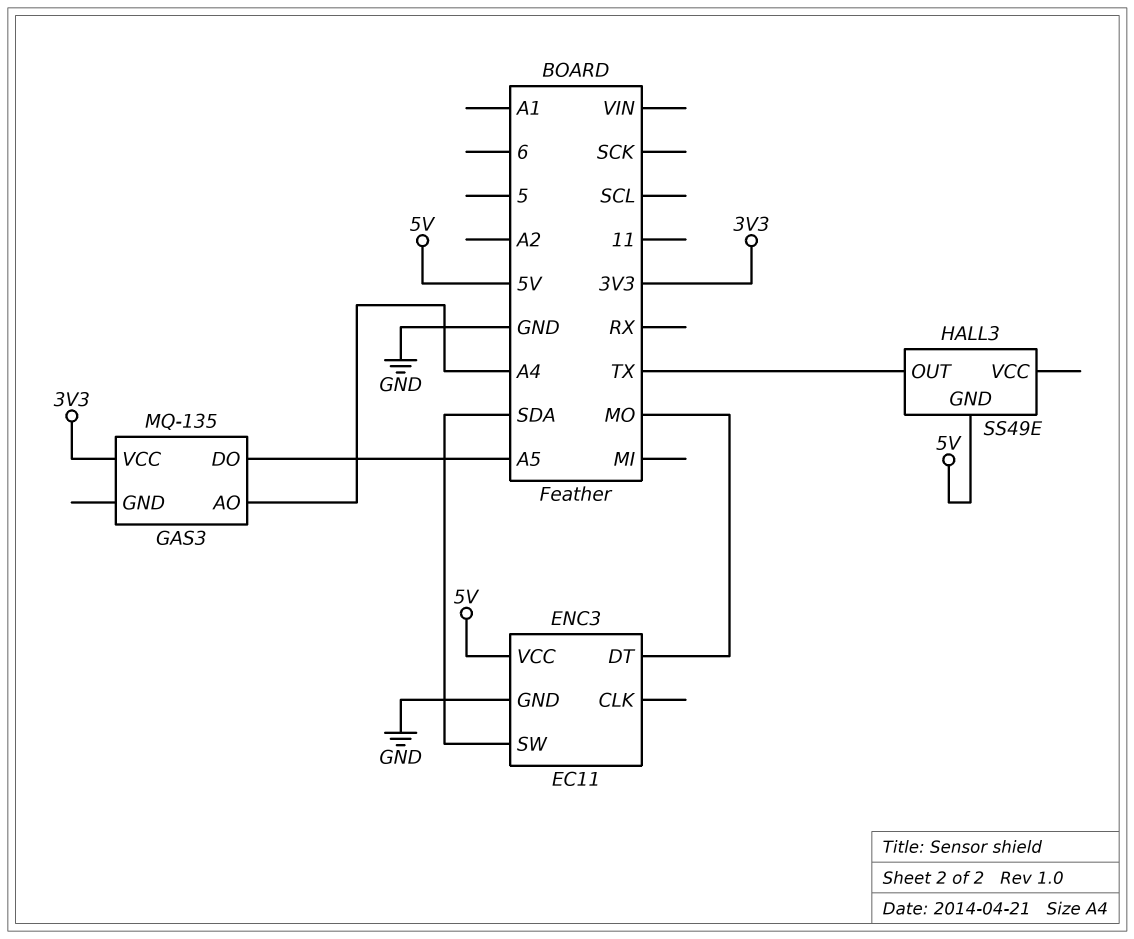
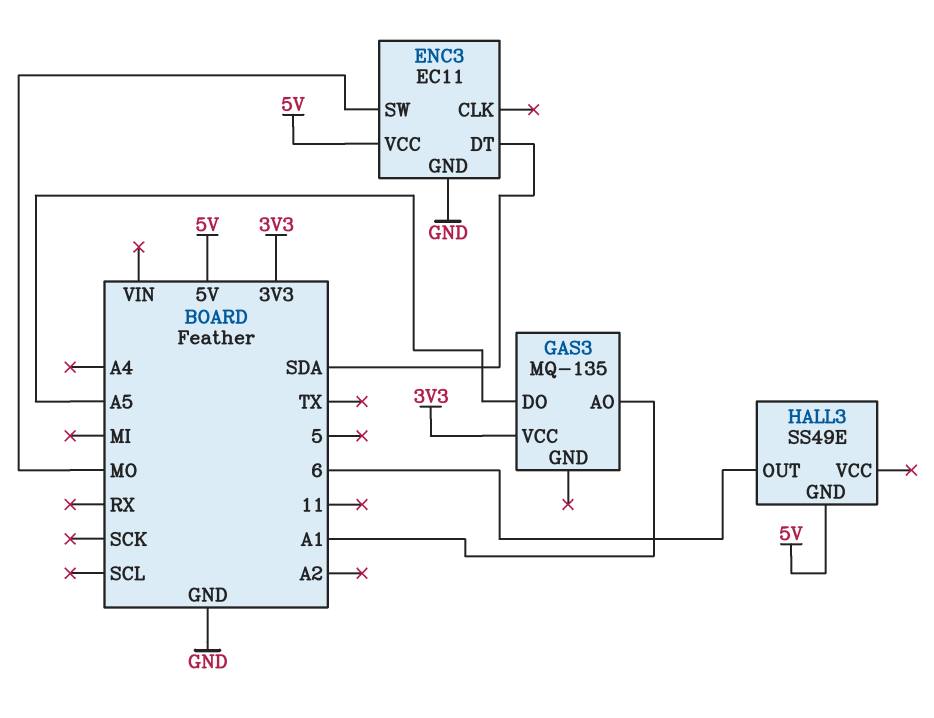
ENC3 pin DT: MO -> SDA
ENC3 pin SW: SDA -> MO
GAS3 pin AO: A4 -> A1
HALL3 pin OUT: TX -> 6

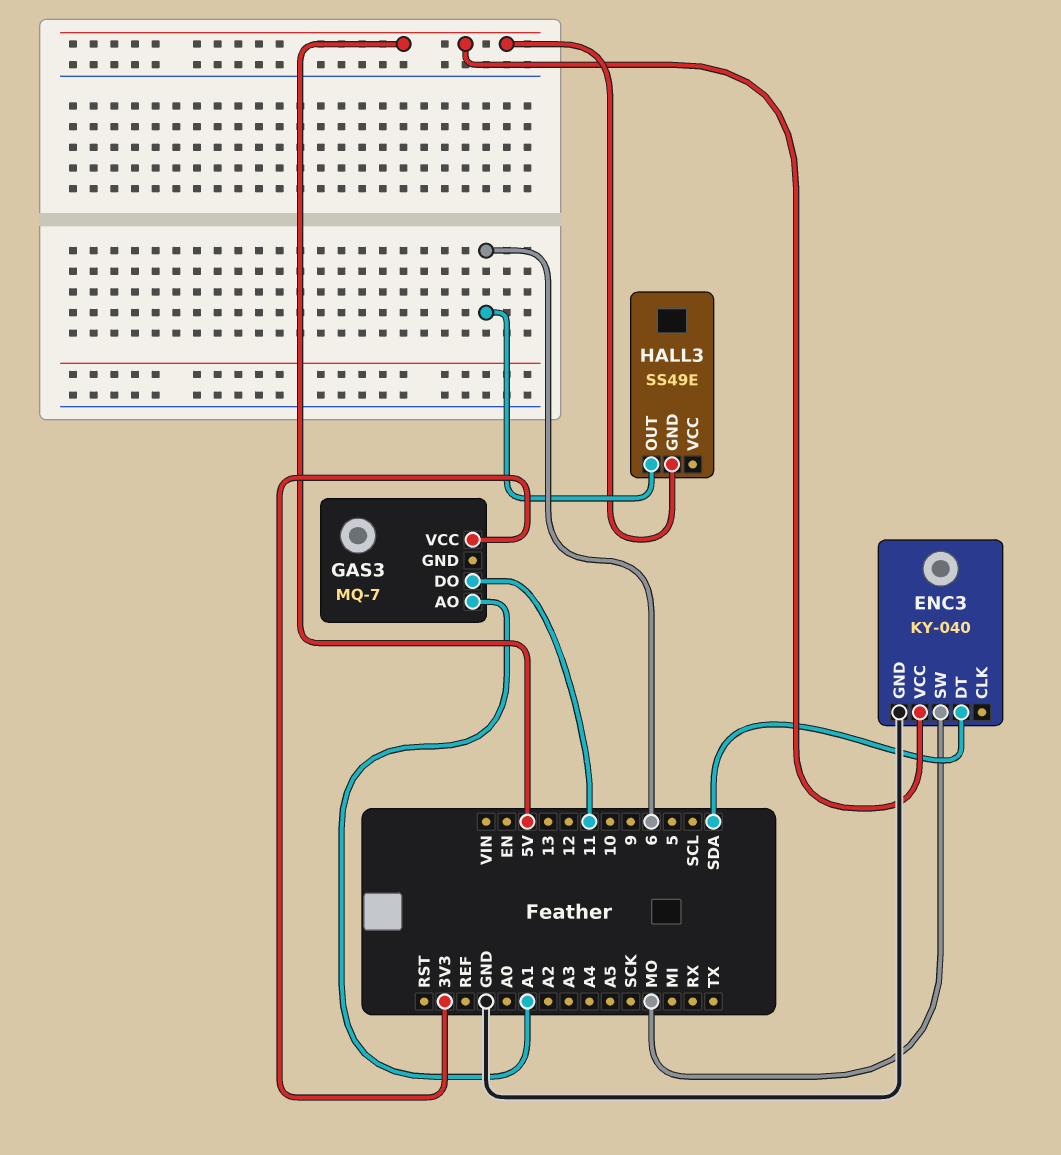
ENC3: EC11 -> KY-040
GAS3: MQ-135 -> MQ-7
GAS3 pin DO: A5 -> 11

